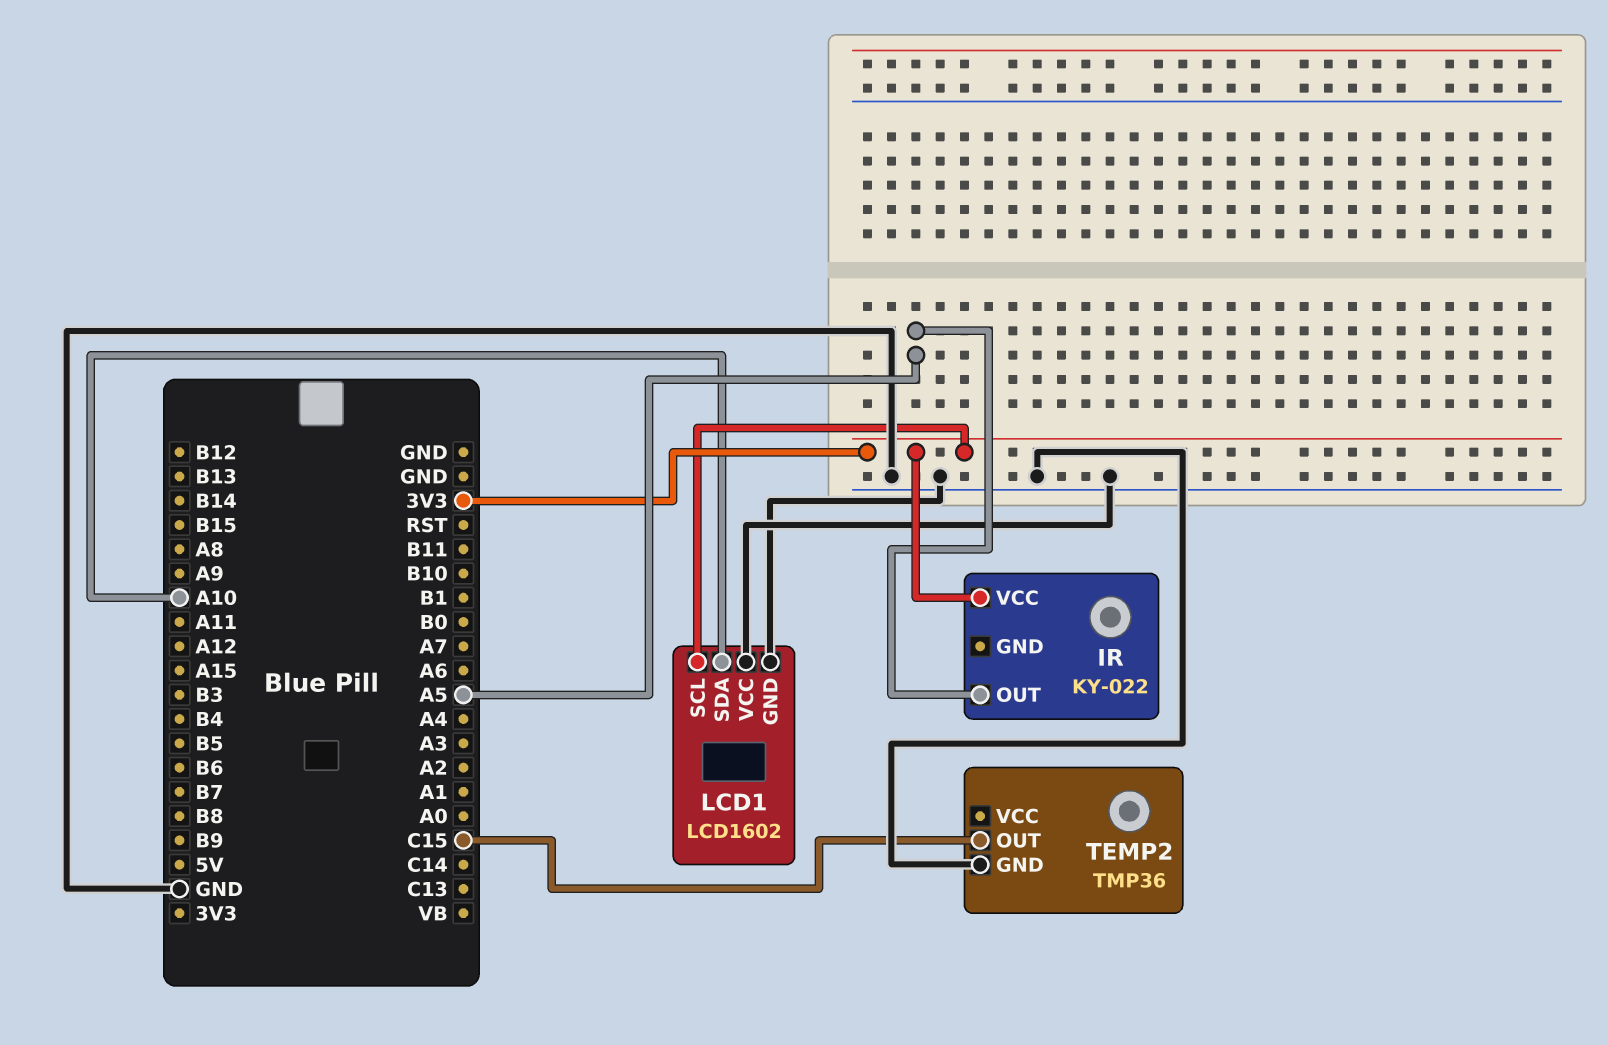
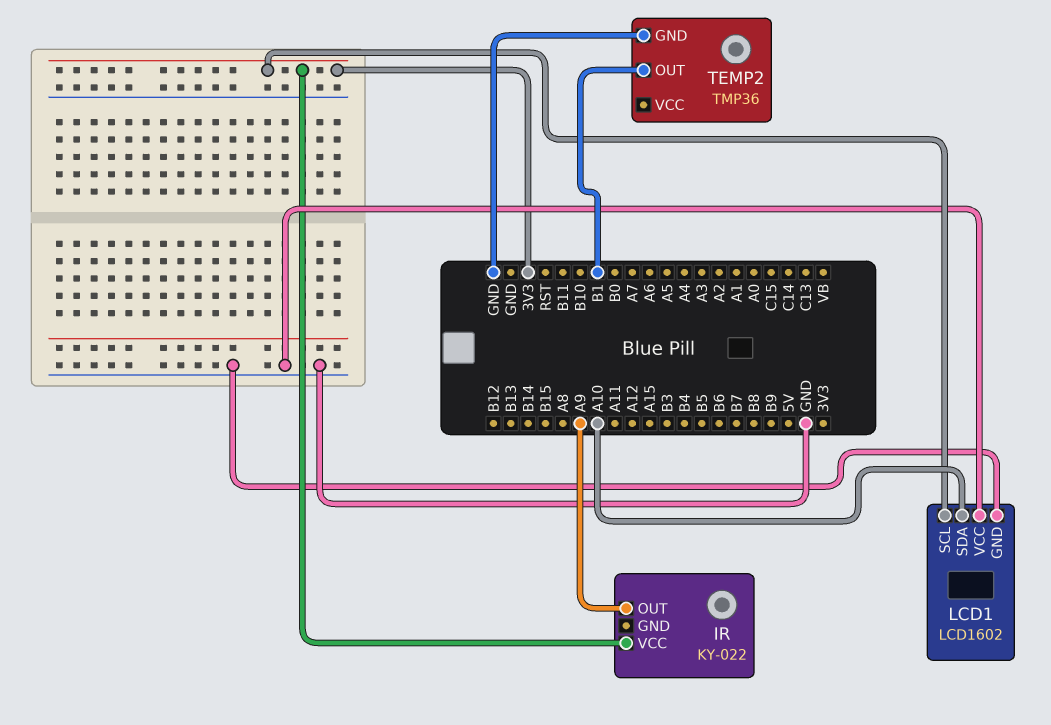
IR pin OUT: A5 -> A9
TEMP2 pin OUT: C15 -> B1

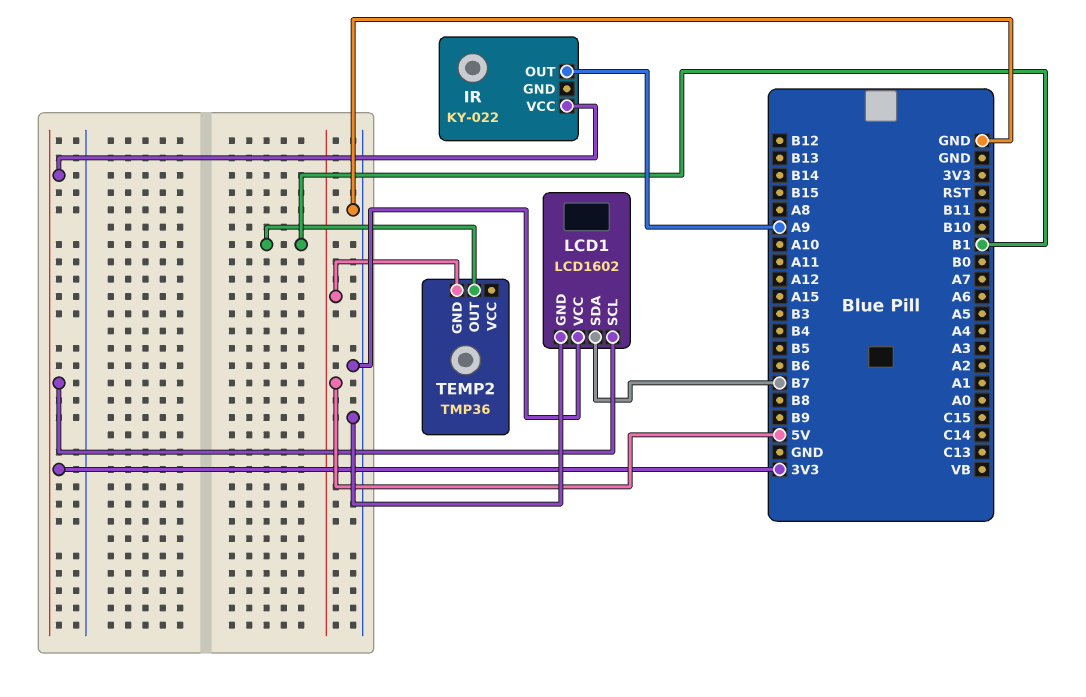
LCD1 pin SDA: A10 -> B7
TEMP2 pin GND: GND -> 5V

